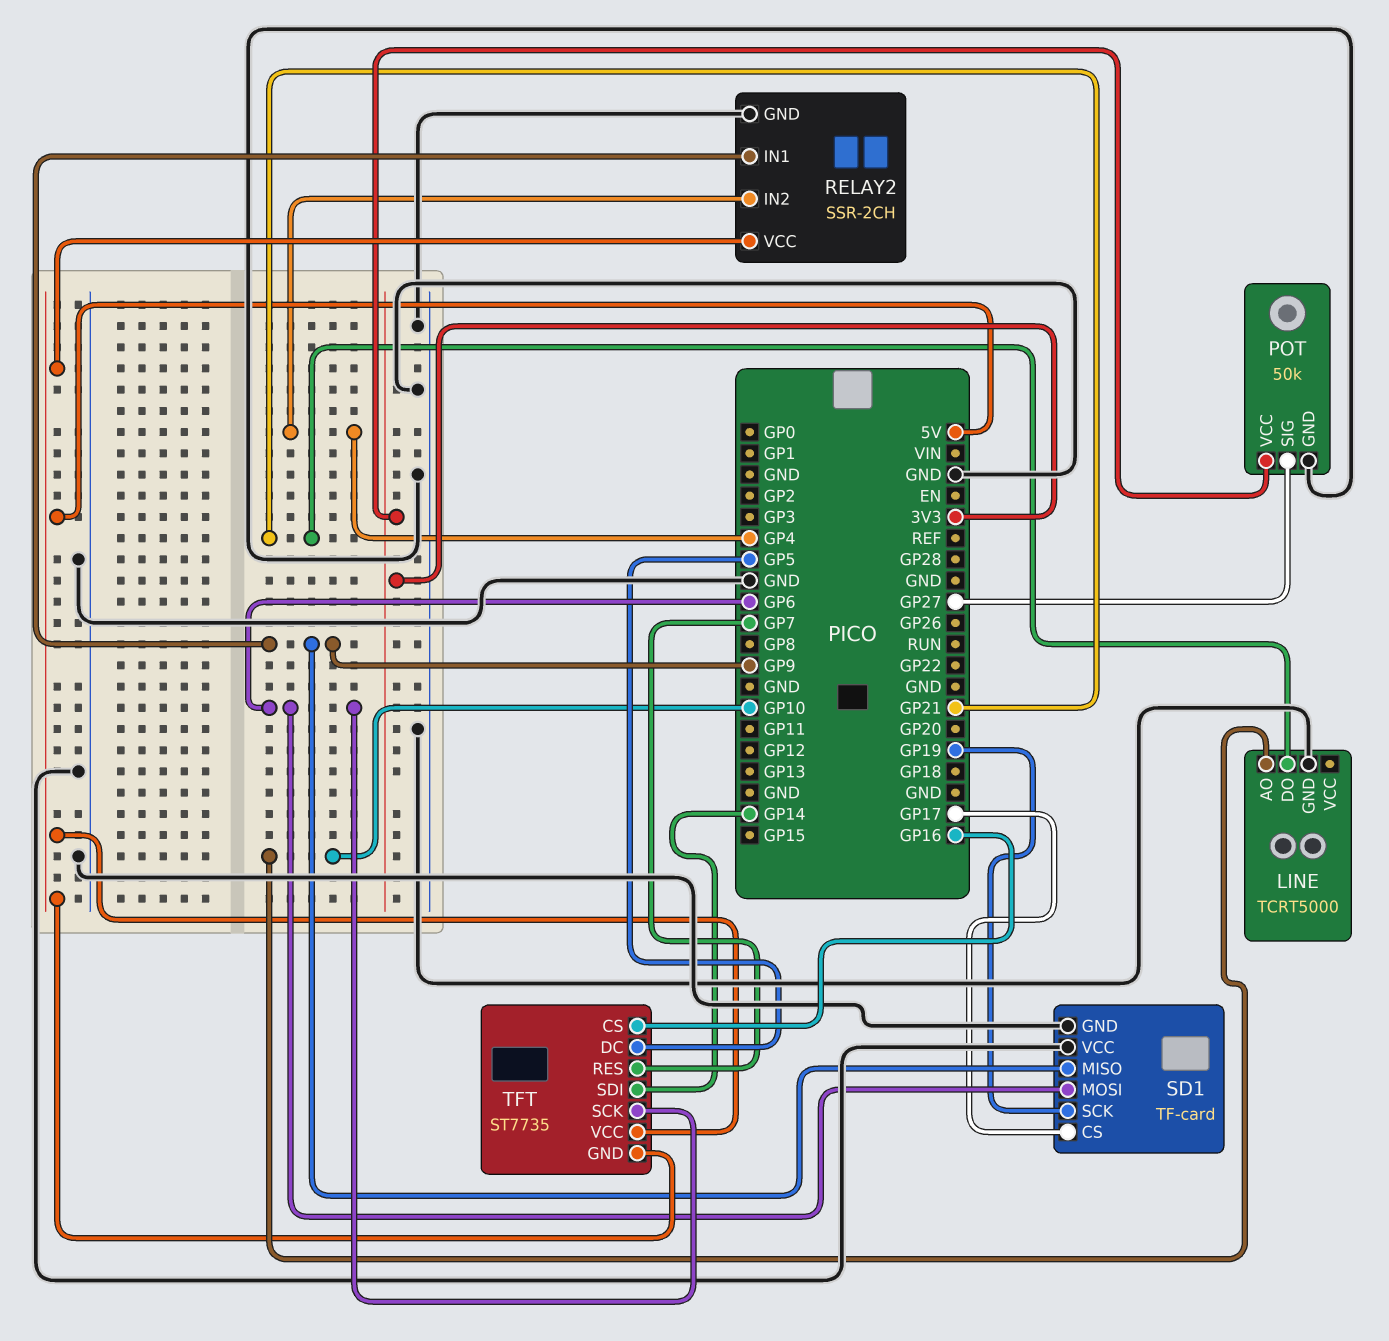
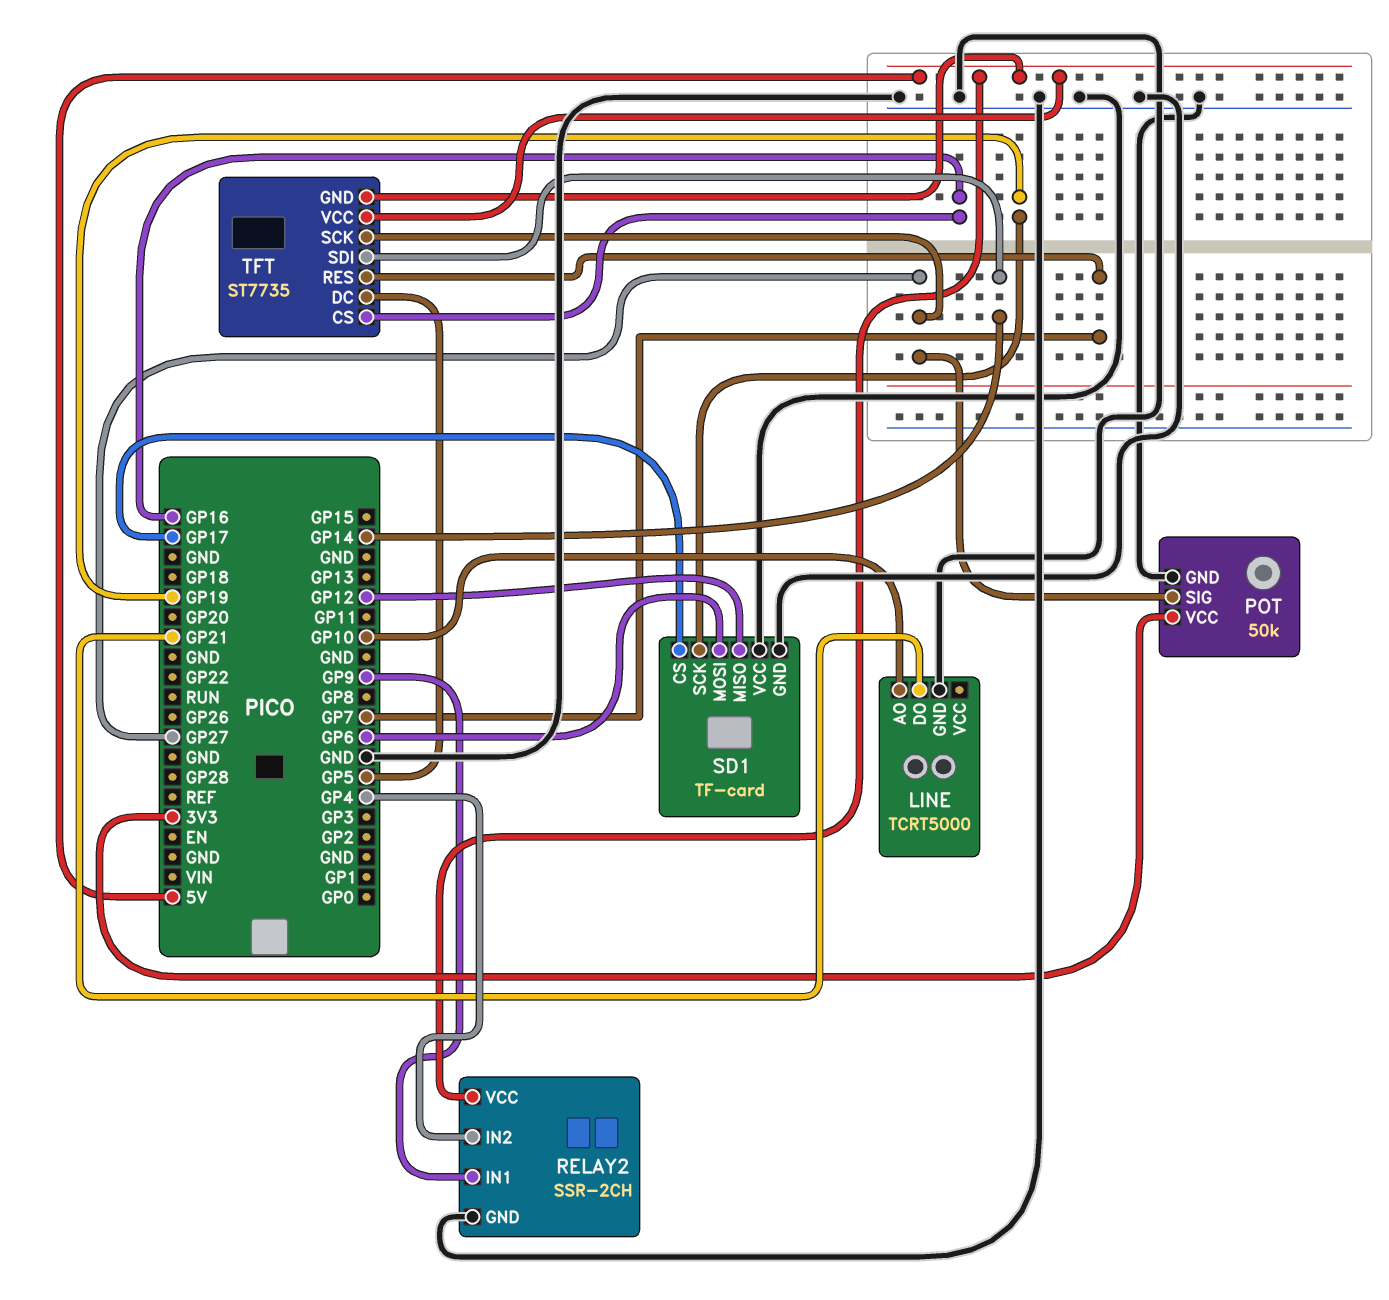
SD1 pin MISO: GP9 -> GP12
TFT pin SCK: GP6 -> GP27

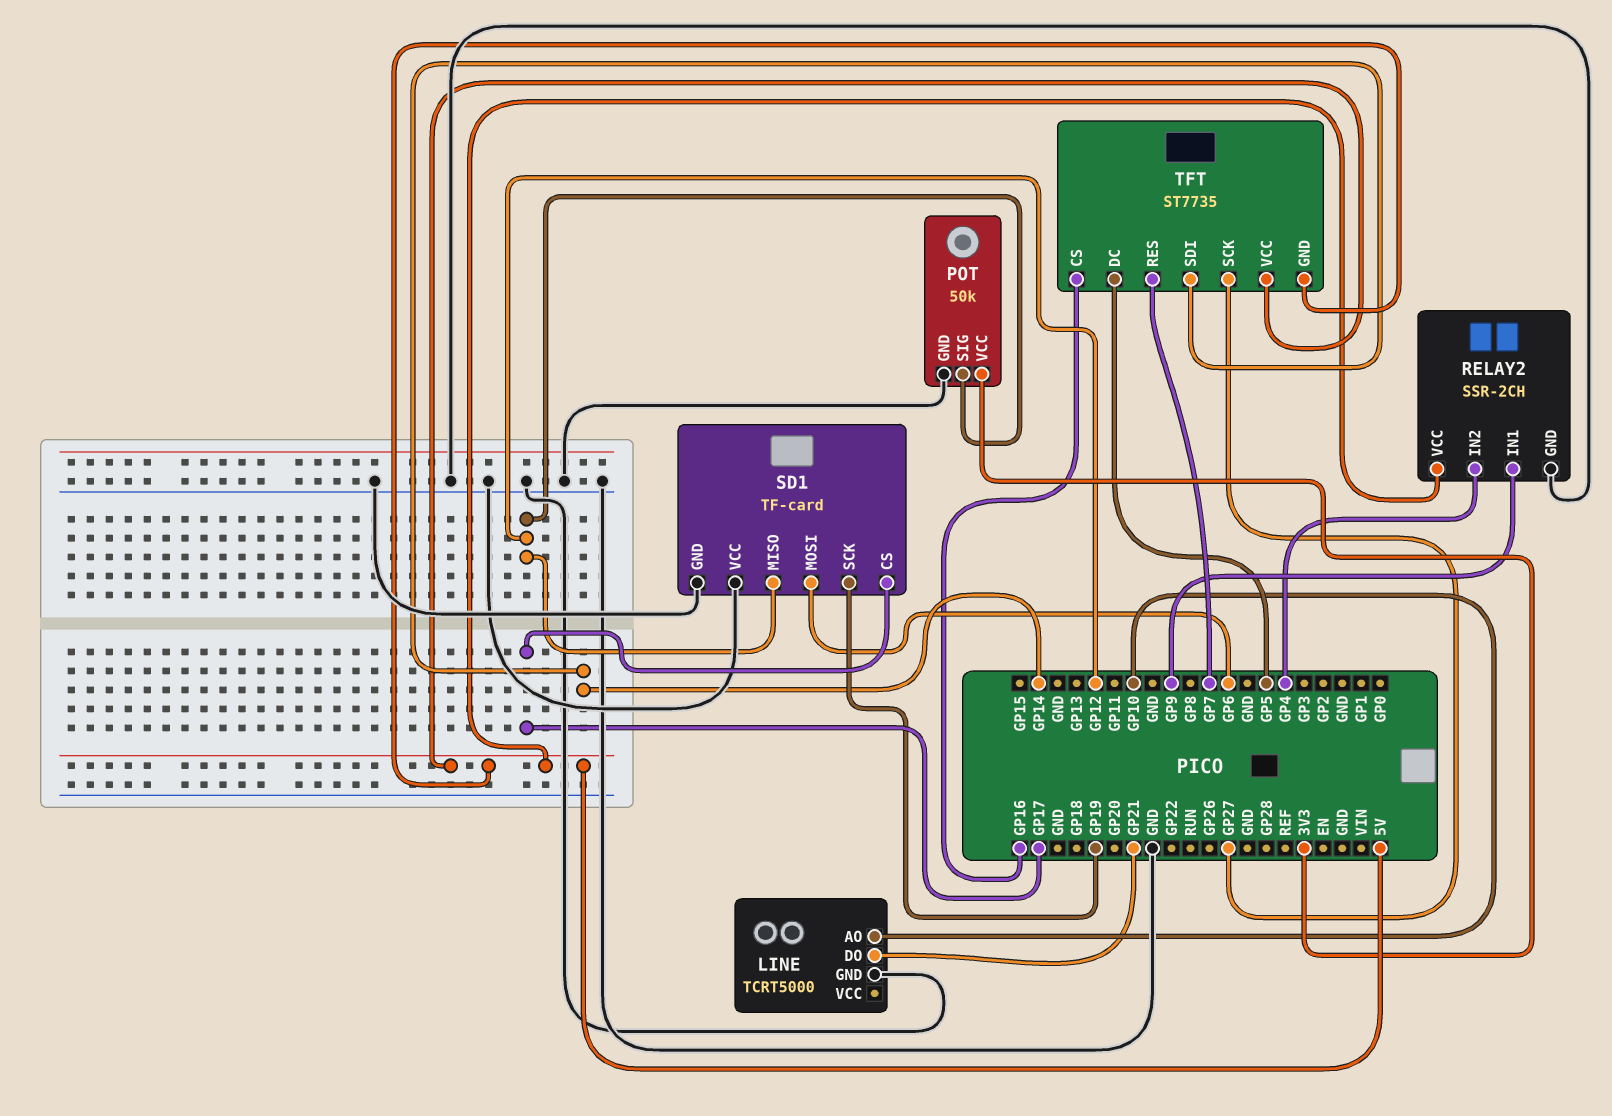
POT pin SIG: GP27 -> GP12

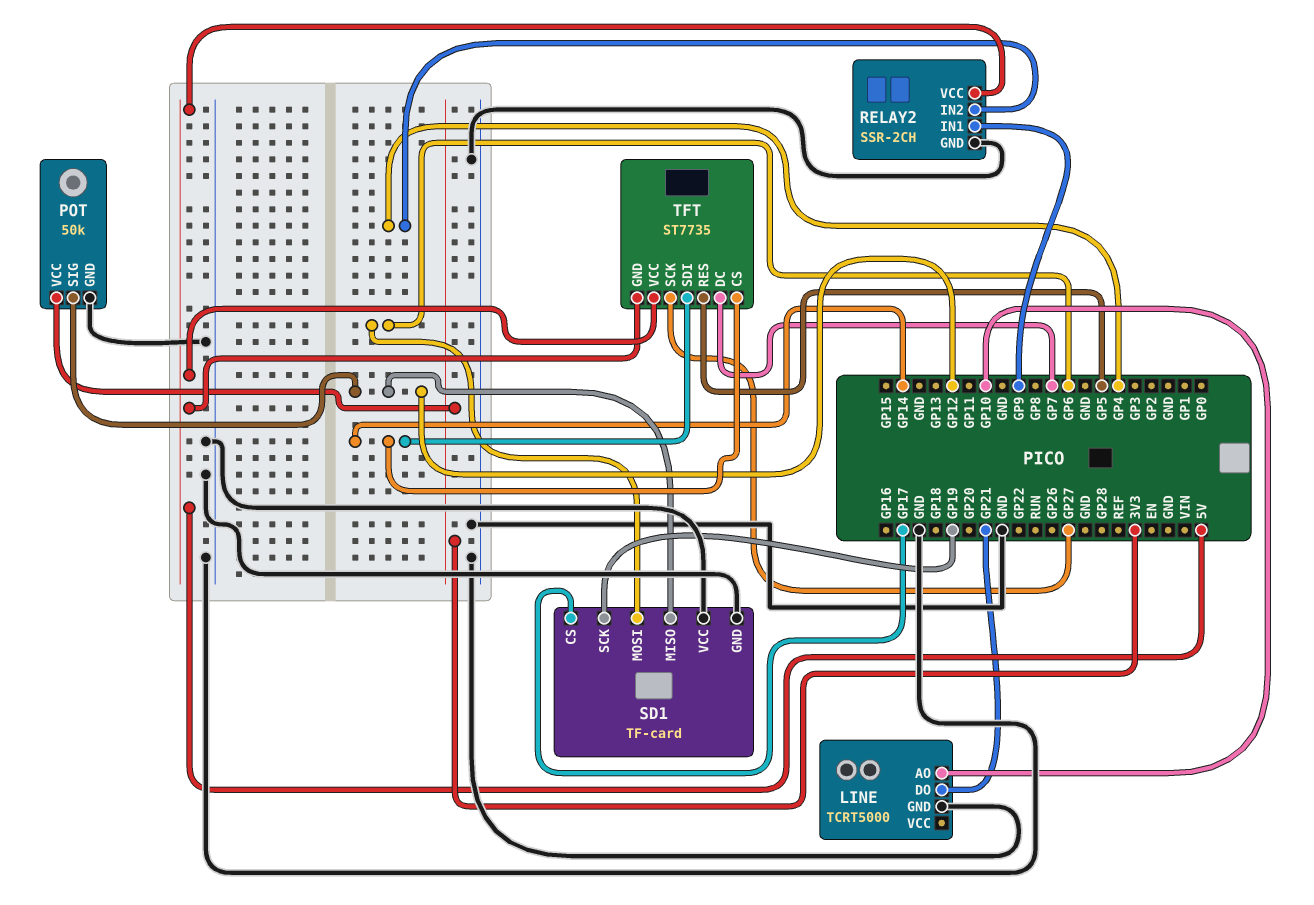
TFT pin CS: GP16 -> GP14
TFT pin DC: GP5 -> GP7
TFT pin RES: GP7 -> GP5

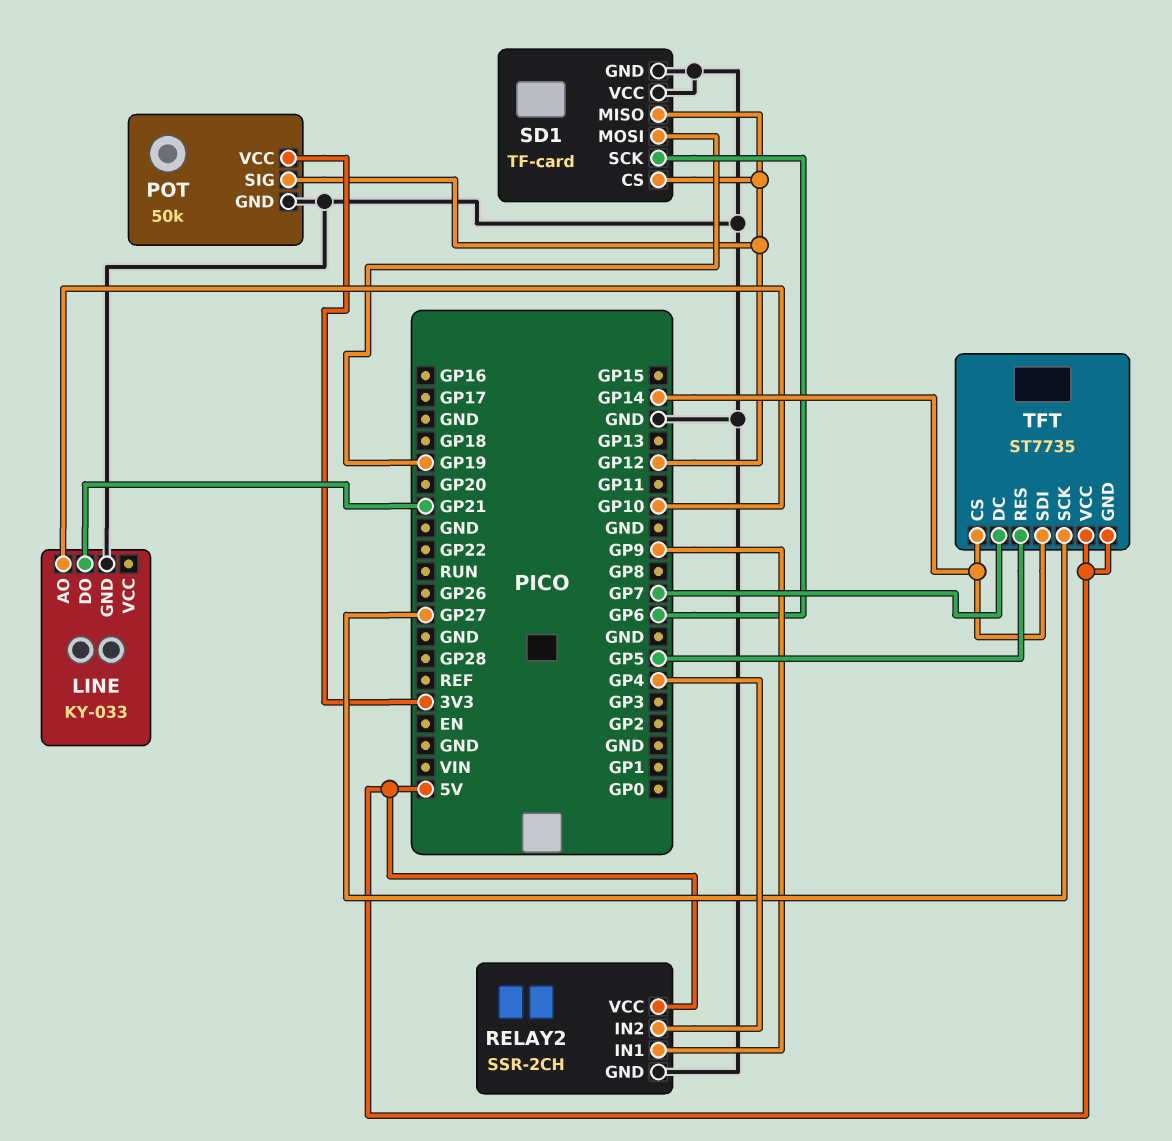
LINE: TCRT5000 -> KY-033
SD1 pin CS: GP17 -> GP12
SD1 pin MOSI: GP6 -> GP19
SD1 pin SCK: GP19 -> GP6

